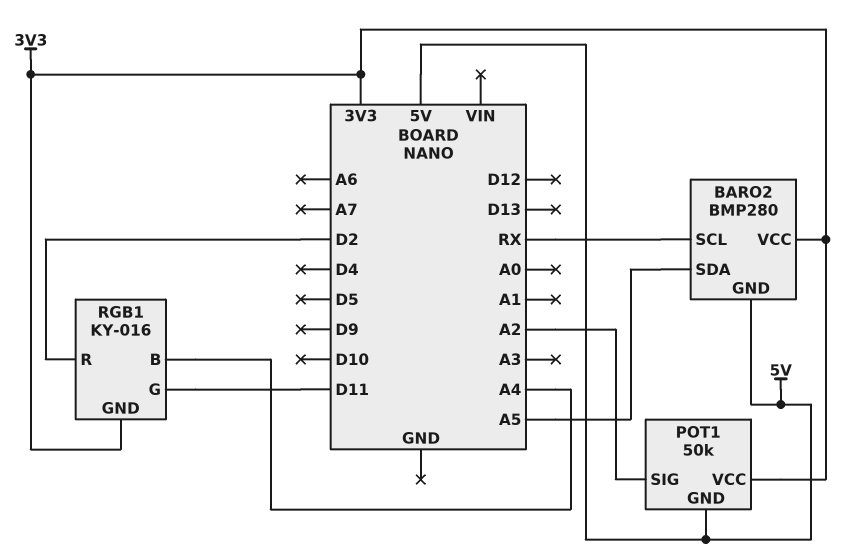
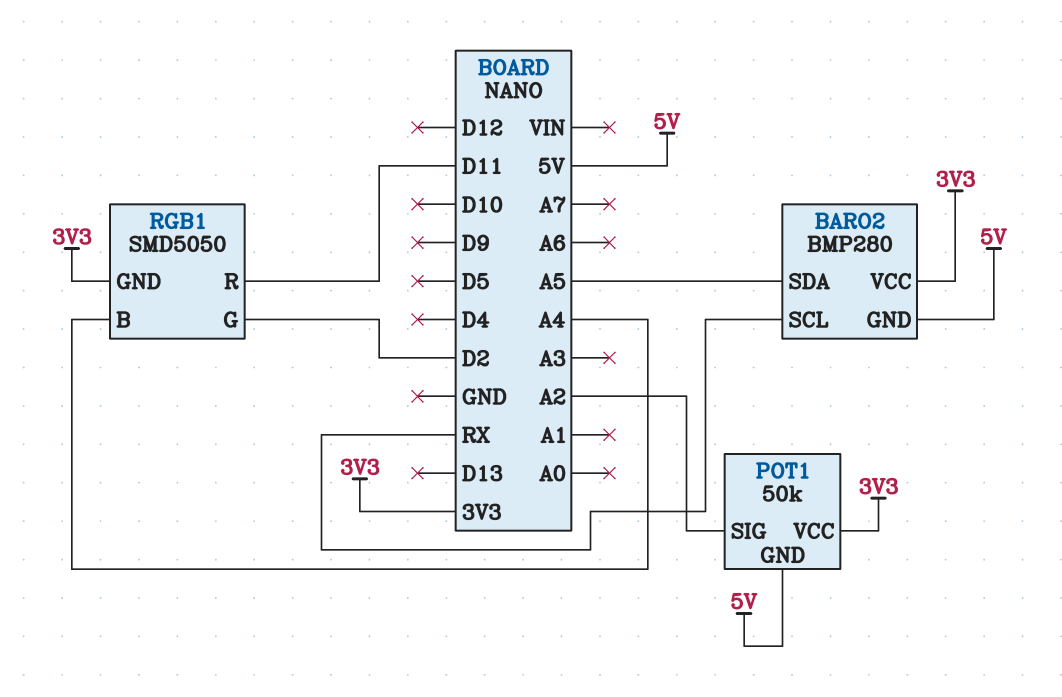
RGB1: KY-016 -> SMD5050
RGB1 pin G: D11 -> D2
RGB1 pin R: D2 -> D11

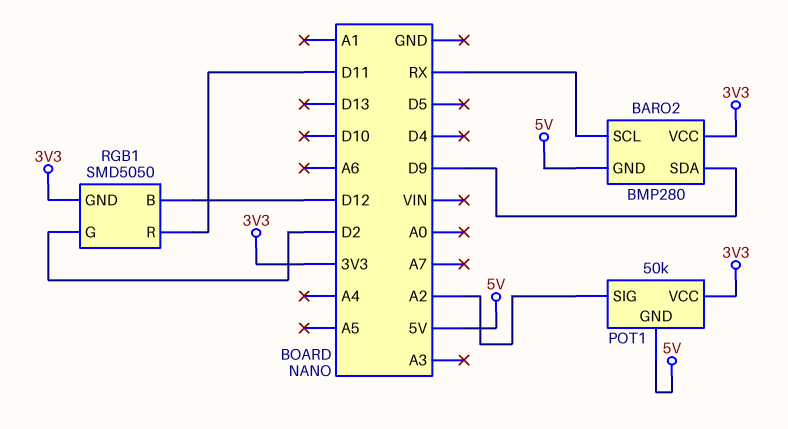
BARO2 pin SDA: A5 -> D9
RGB1 pin B: A4 -> D12

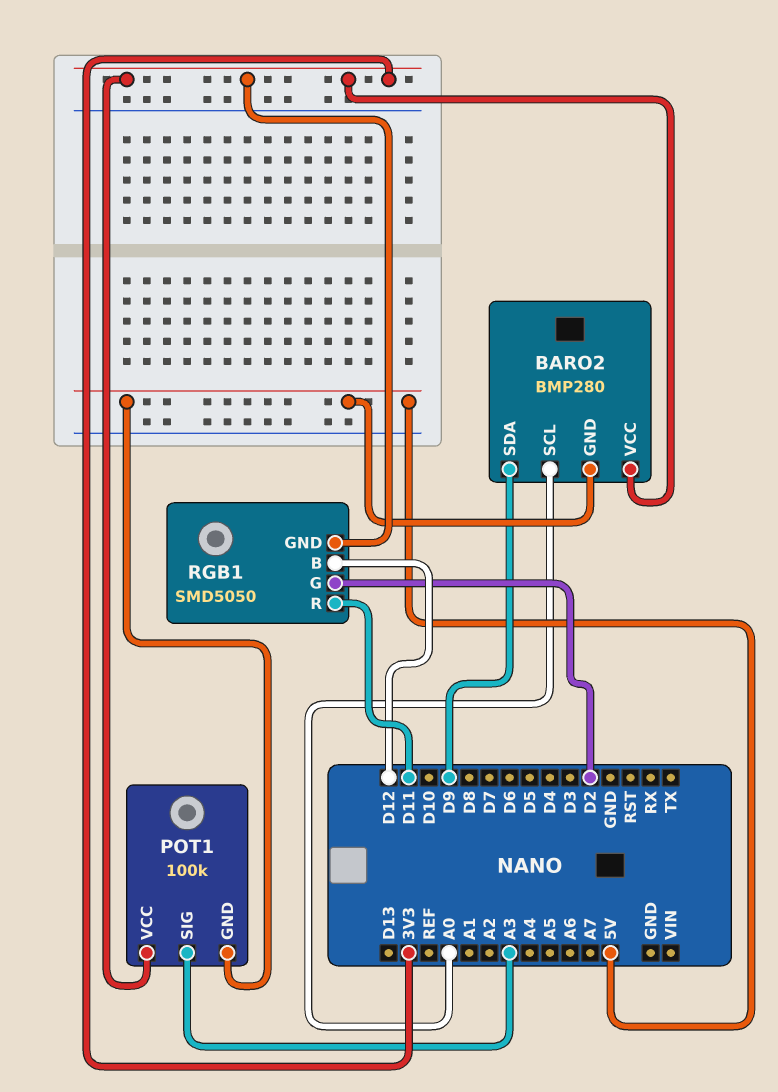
BARO2 pin SCL: RX -> A0
POT1: 50k -> 100k
POT1 pin SIG: A2 -> A3

